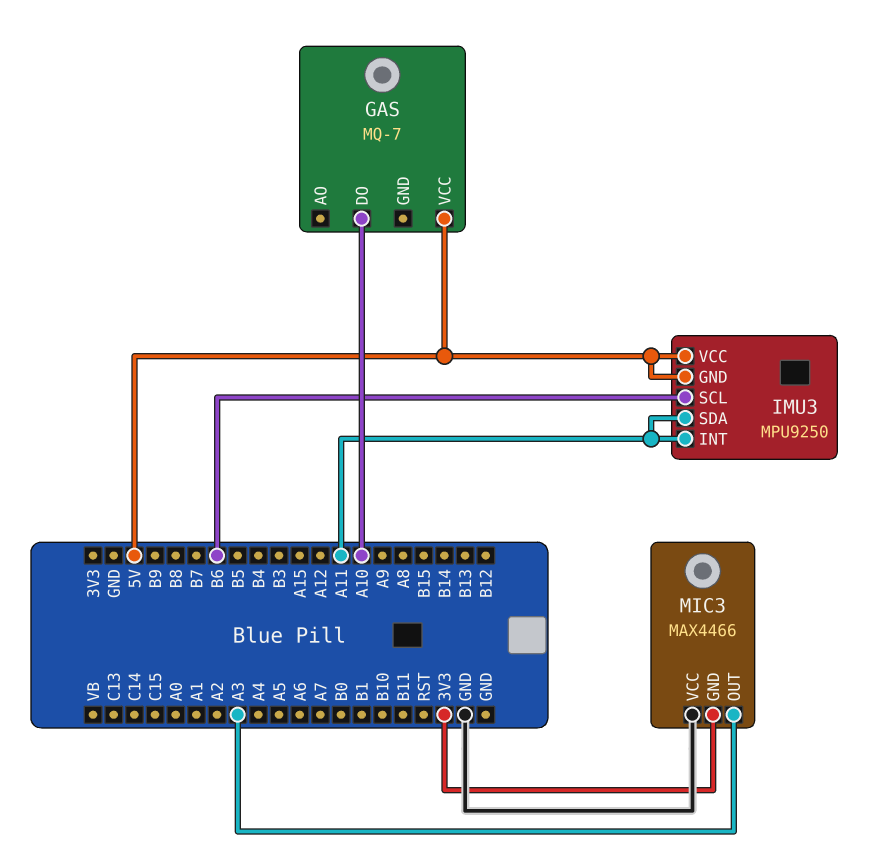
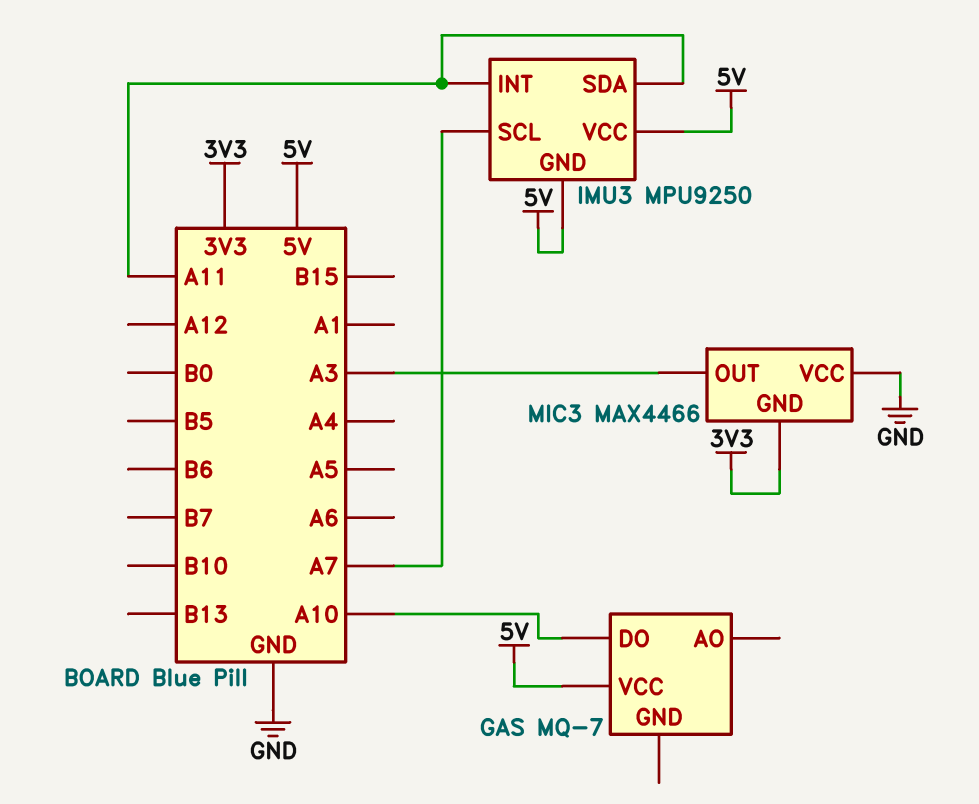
IMU3 pin SCL: B6 -> A7

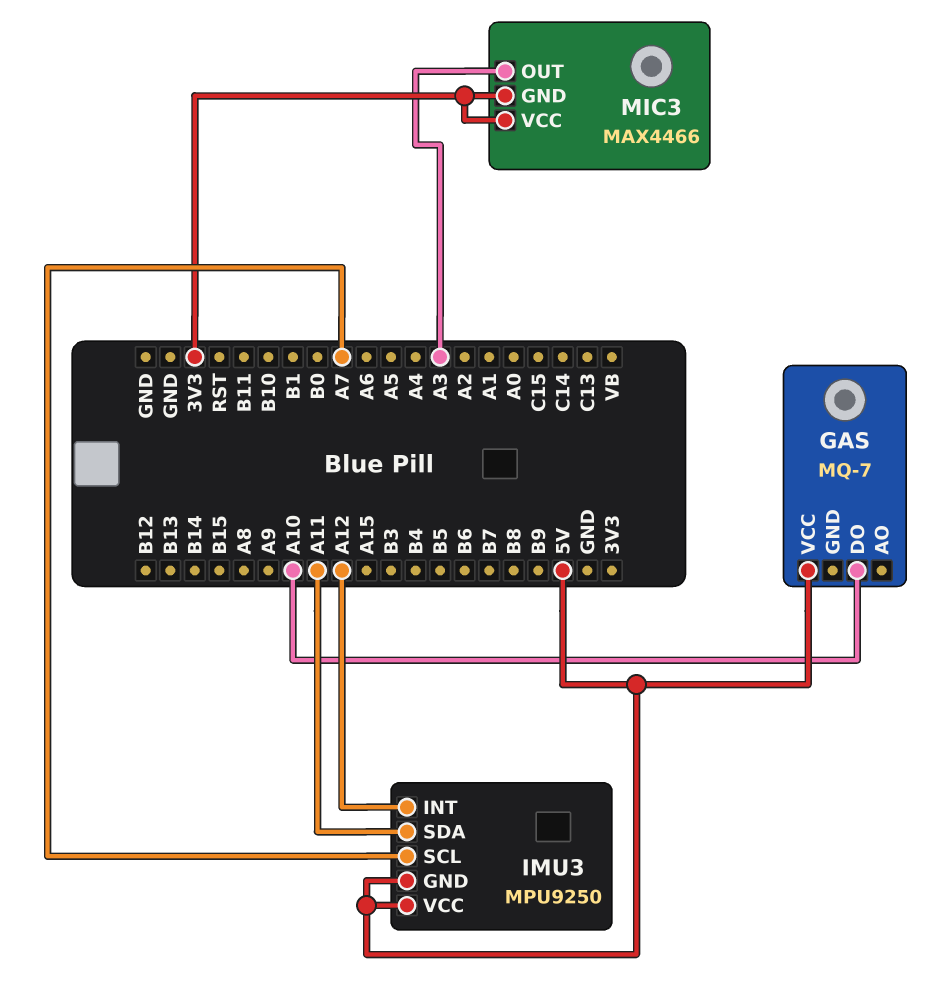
IMU3 pin INT: A11 -> A12
MIC3 pin VCC: GND -> 3V3

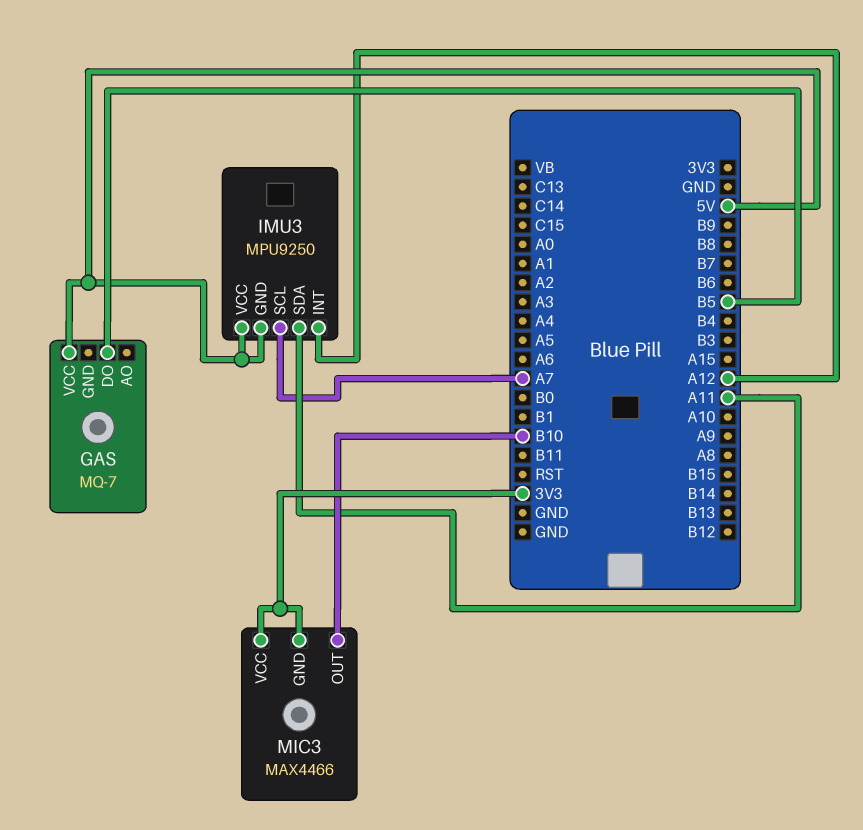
GAS pin DO: A10 -> B5
MIC3 pin OUT: A3 -> B10

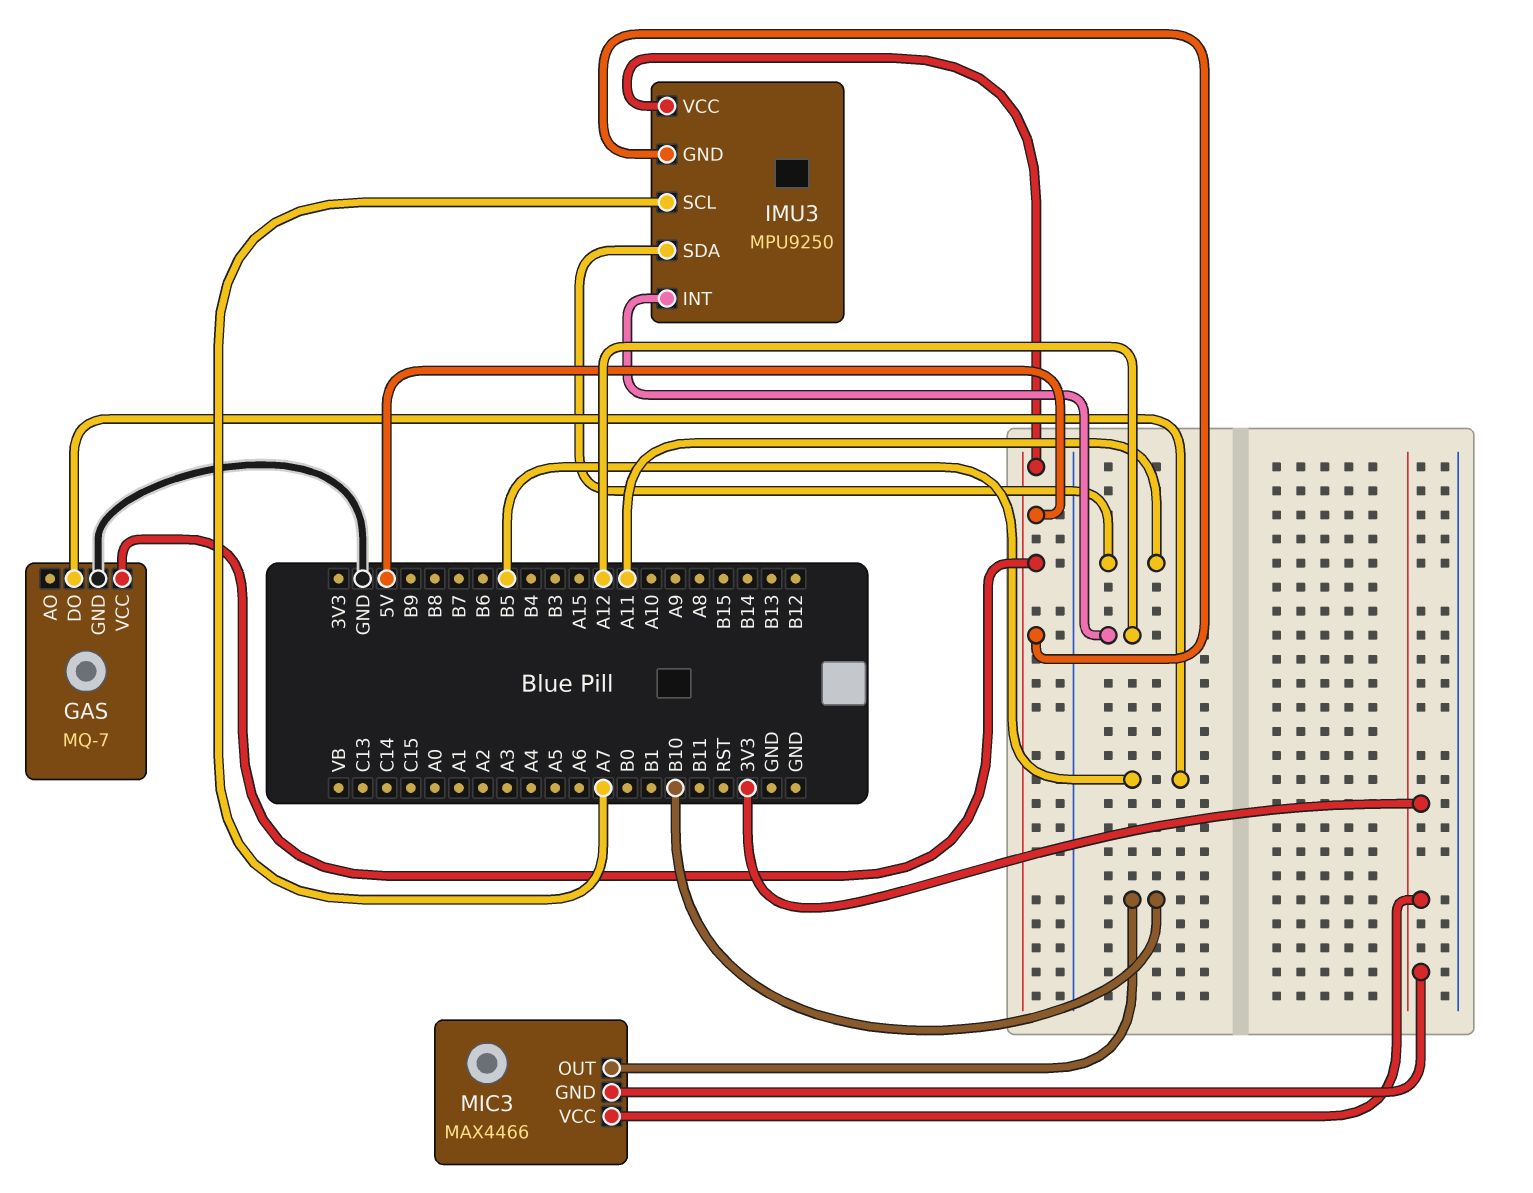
GAS pin GND: none -> GND

